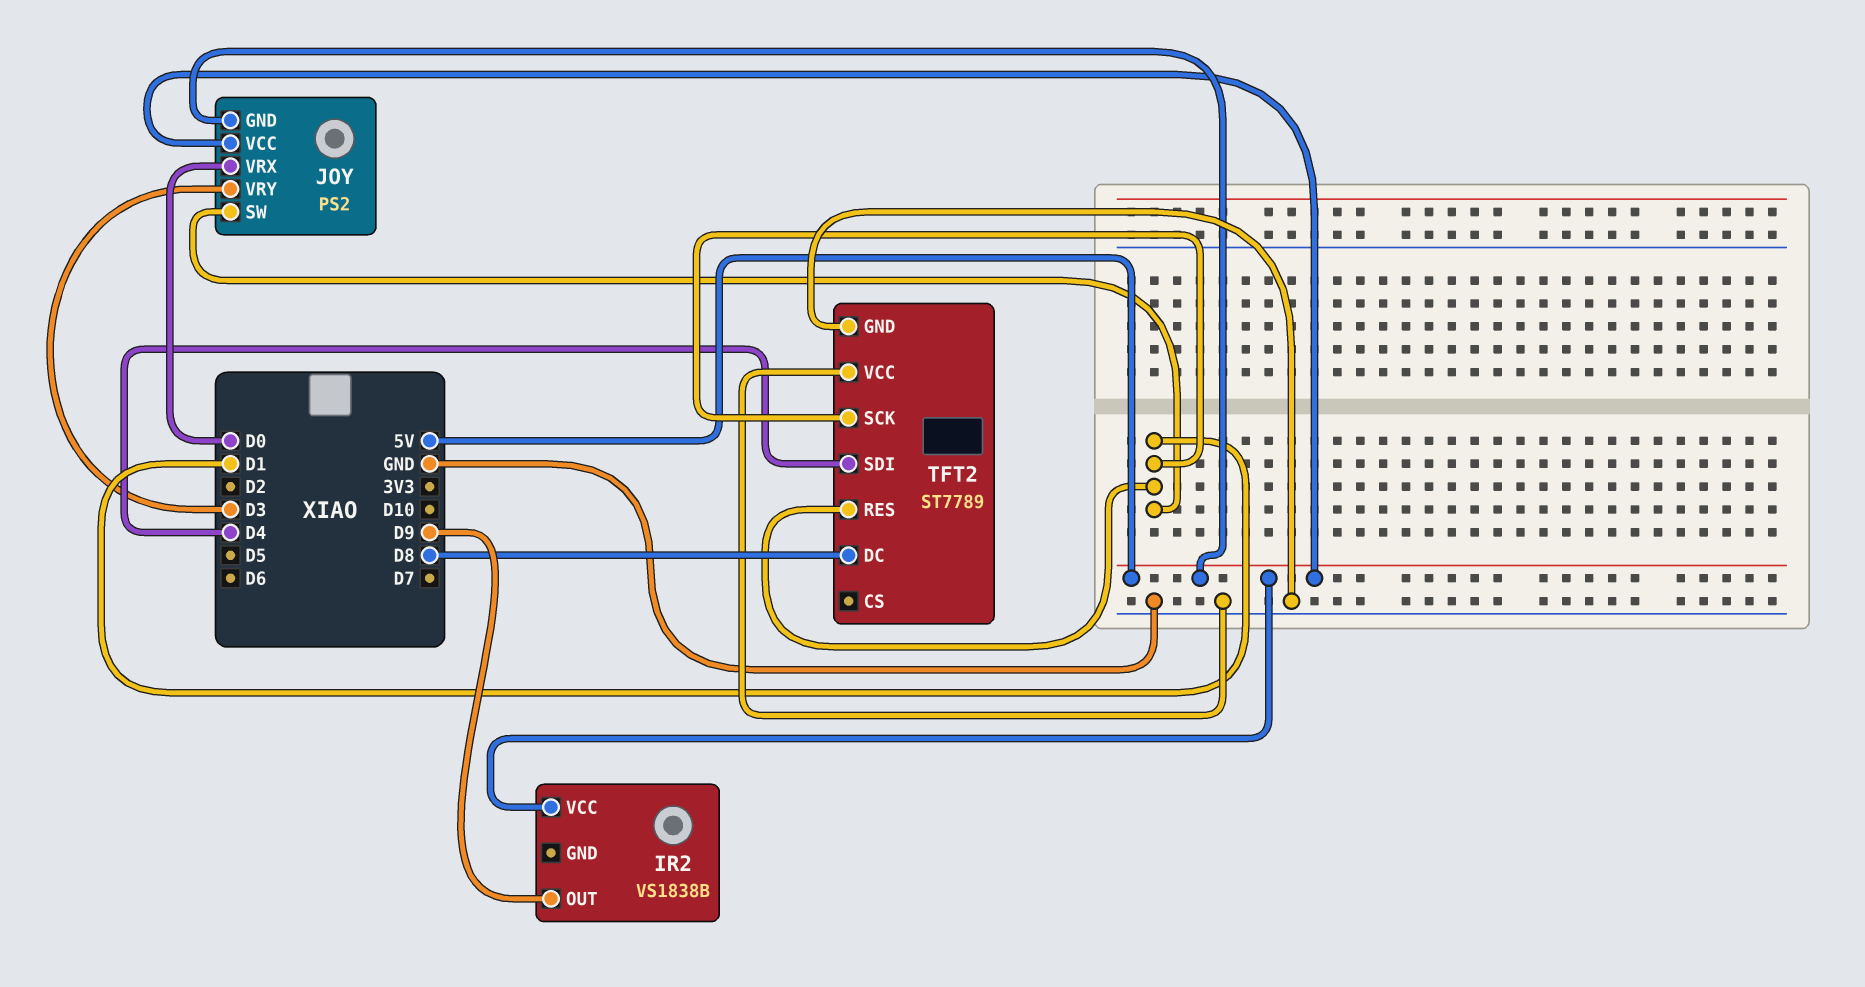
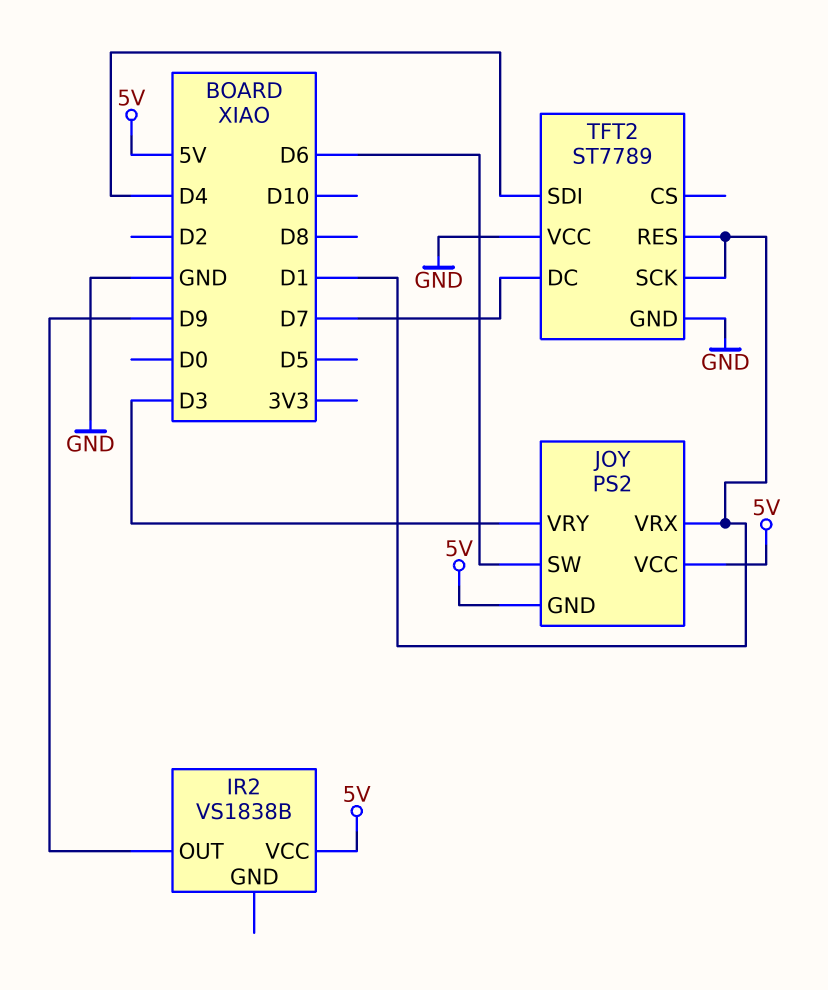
JOY pin SW: D1 -> D6
JOY pin VRX: D0 -> D1
TFT2 pin DC: D8 -> D7

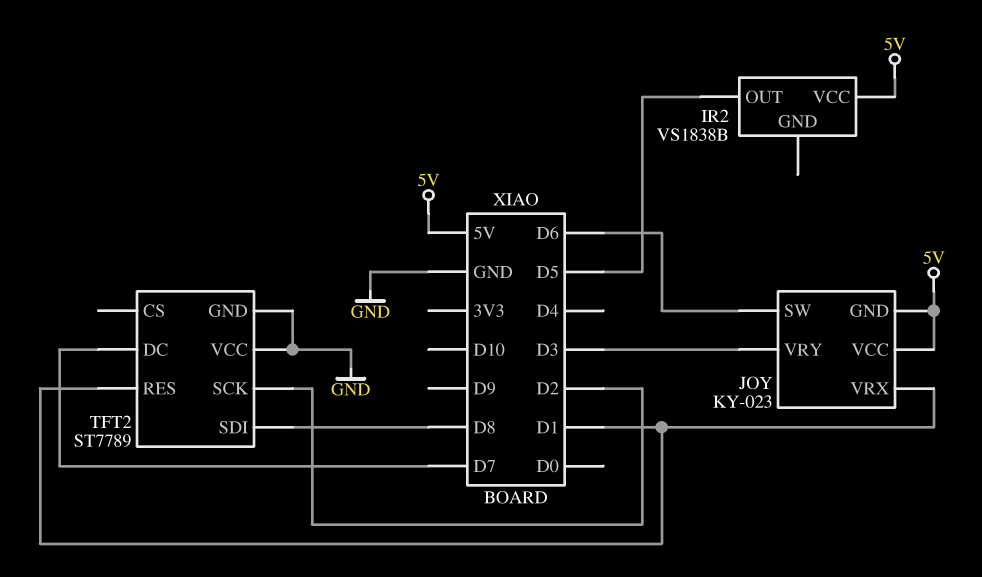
IR2 pin OUT: D9 -> D5
JOY: PS2 -> KY-023
TFT2 pin SCK: D1 -> D2
TFT2 pin SDI: D4 -> D8

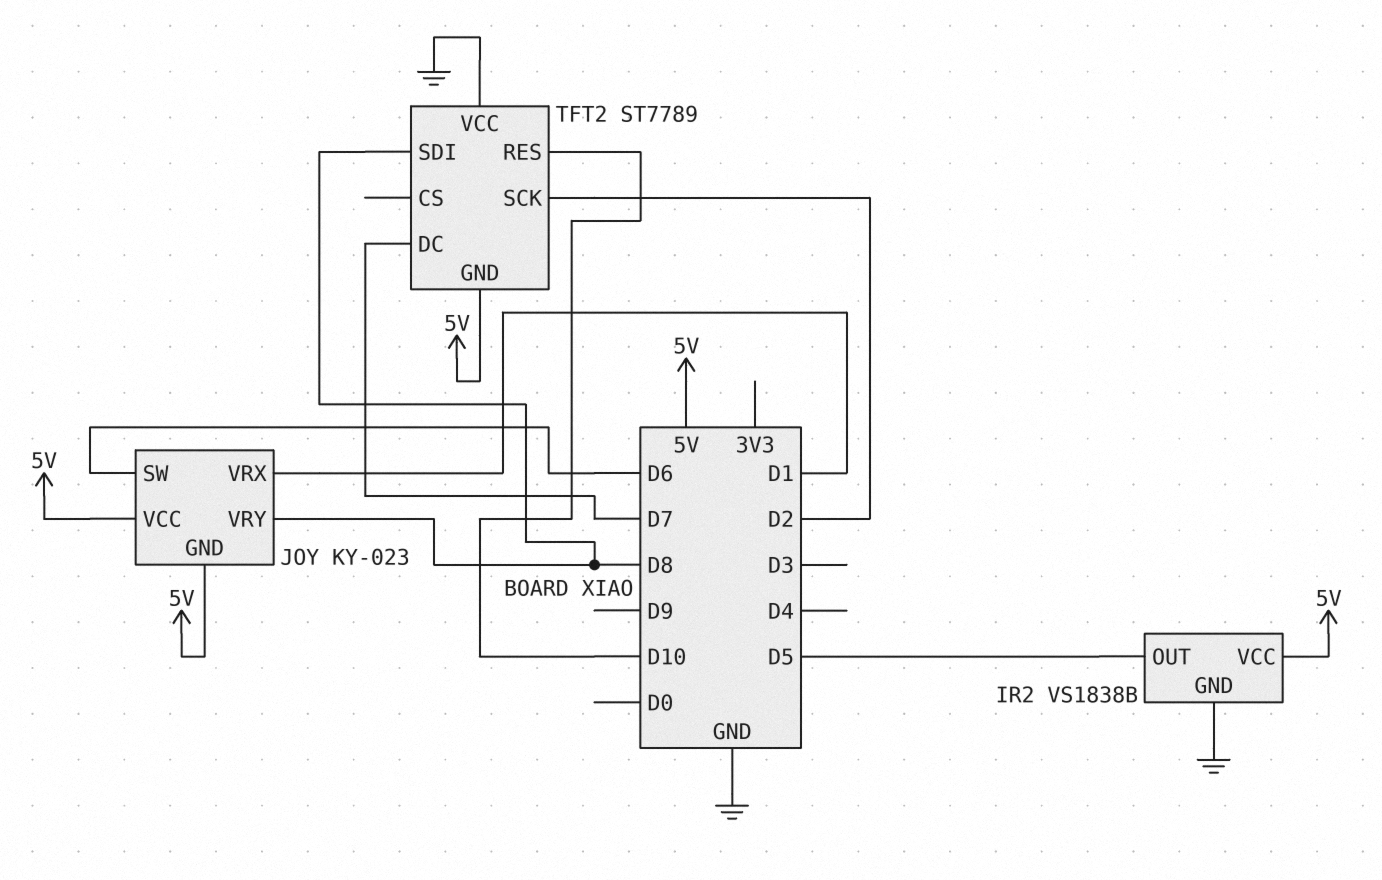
IR2 pin GND: none -> GND
JOY pin VRY: D3 -> D8
TFT2 pin GND: GND -> 5V
TFT2 pin RES: D1 -> D10

